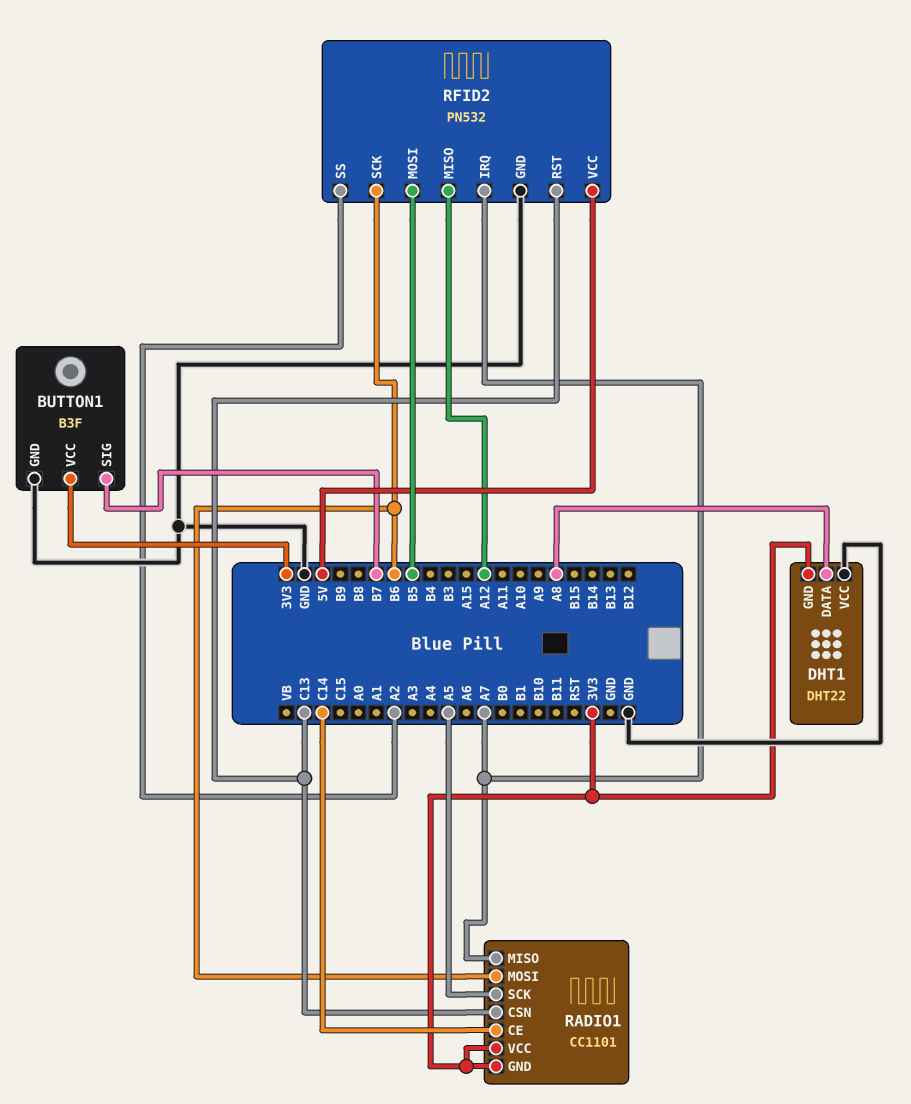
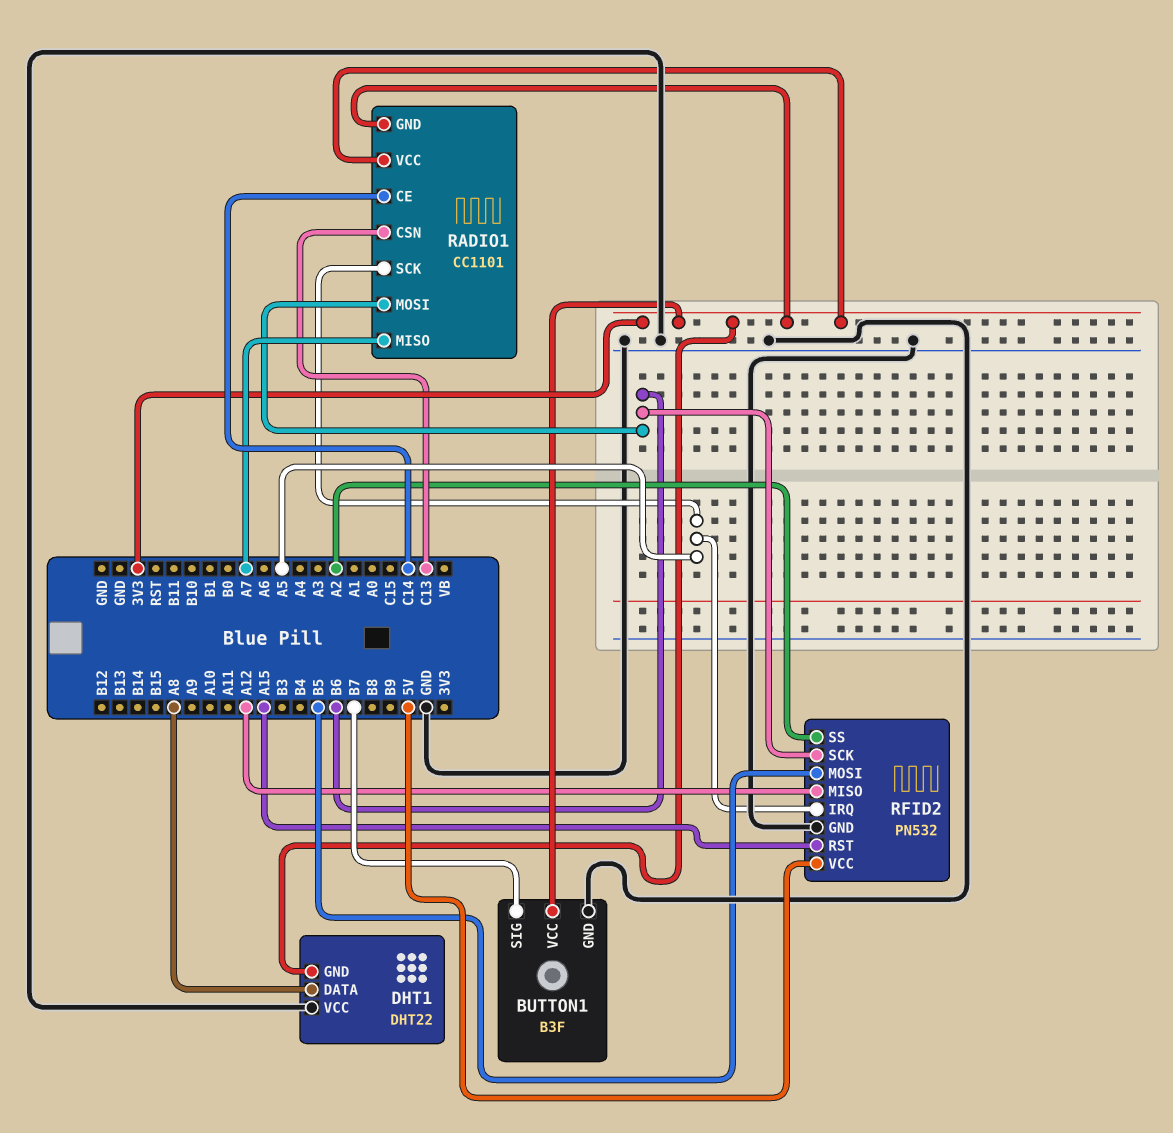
RFID2 pin IRQ: A7 -> A5
RFID2 pin RST: C13 -> A15

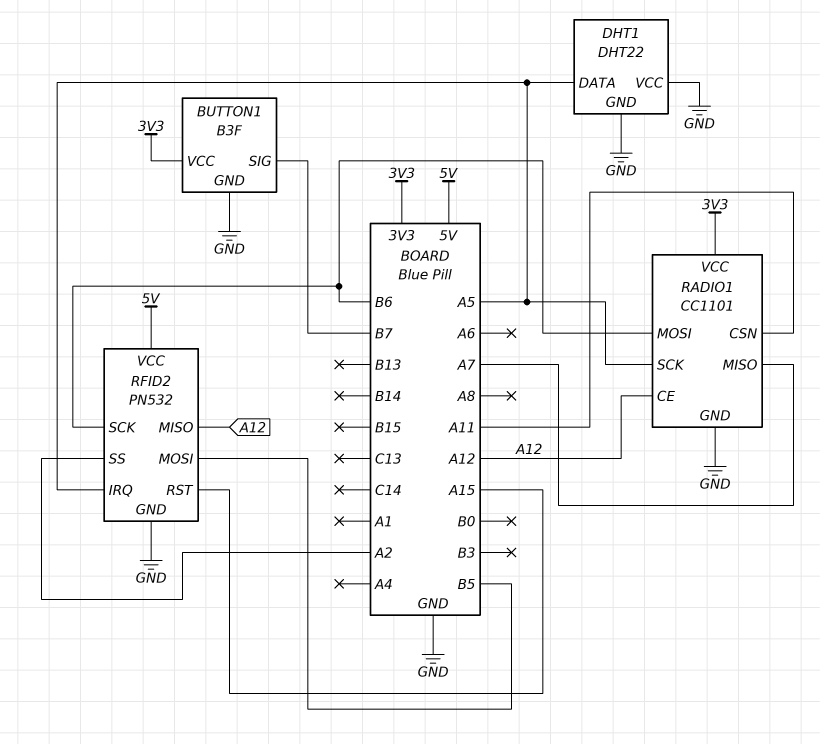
DHT1 pin DATA: A8 -> A5
DHT1 pin GND: 3V3 -> GND
RADIO1 pin CE: C14 -> A12
RADIO1 pin CSN: C13 -> A11
RADIO1 pin GND: 3V3 -> GND

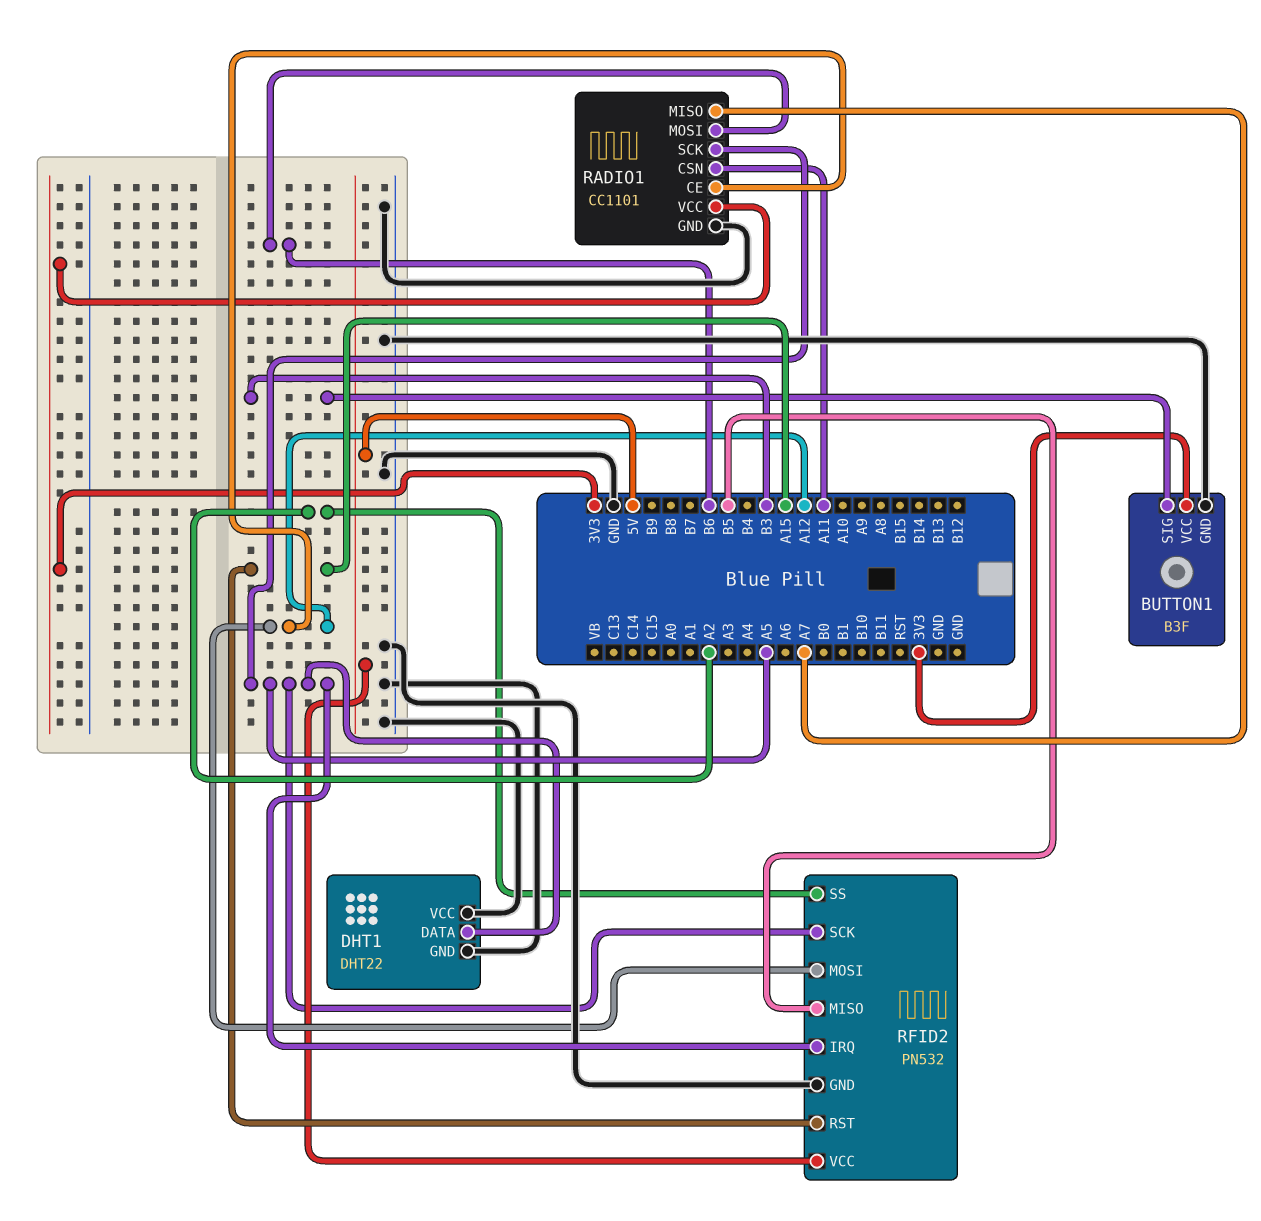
BUTTON1 pin SIG: B7 -> B3
RFID2 pin MISO: A12 -> B5
RFID2 pin MOSI: B5 -> A12
RFID2 pin SCK: B6 -> A5

